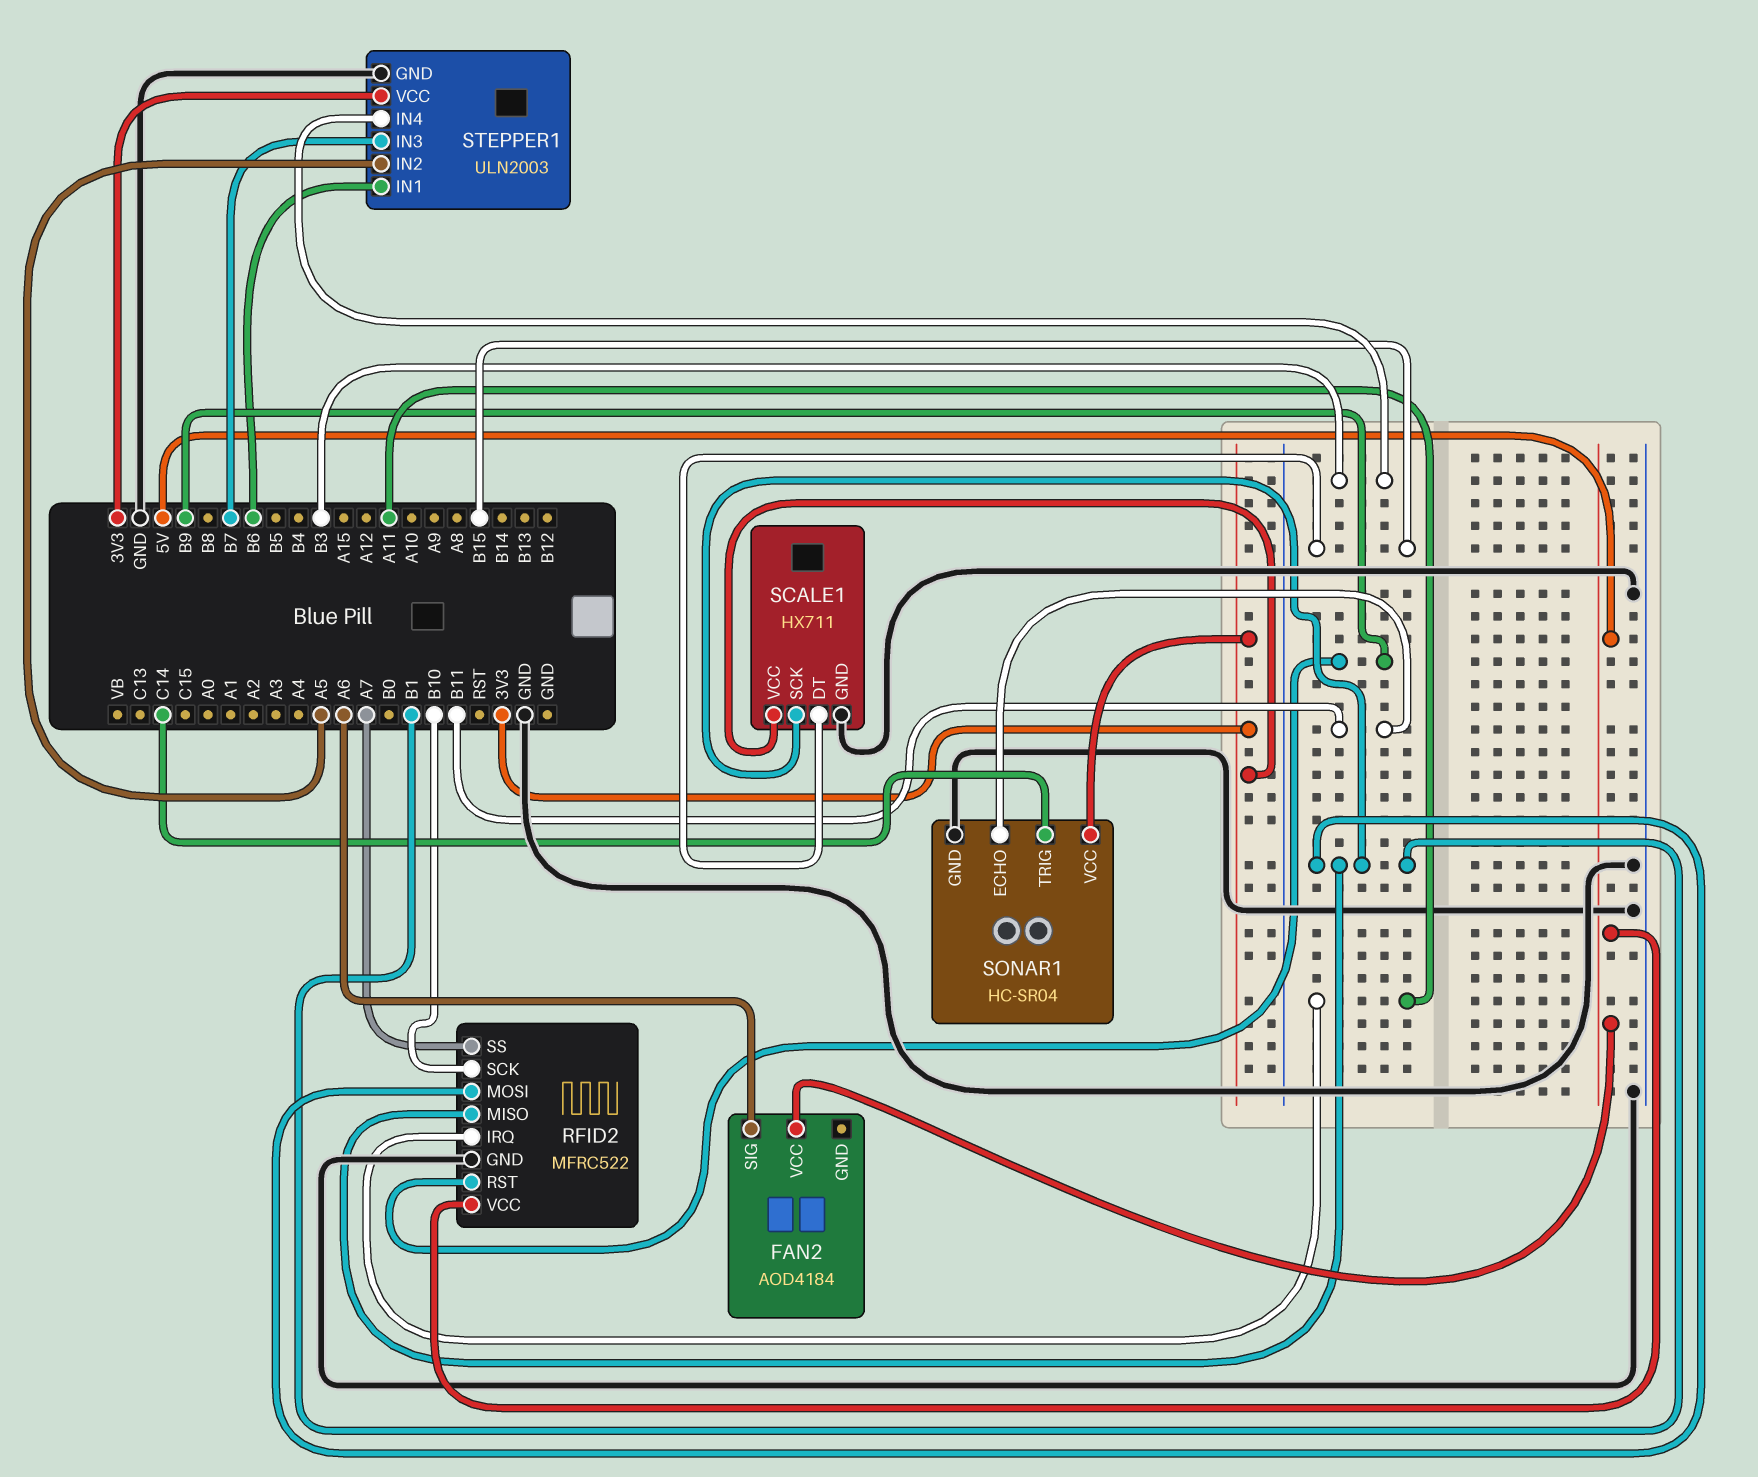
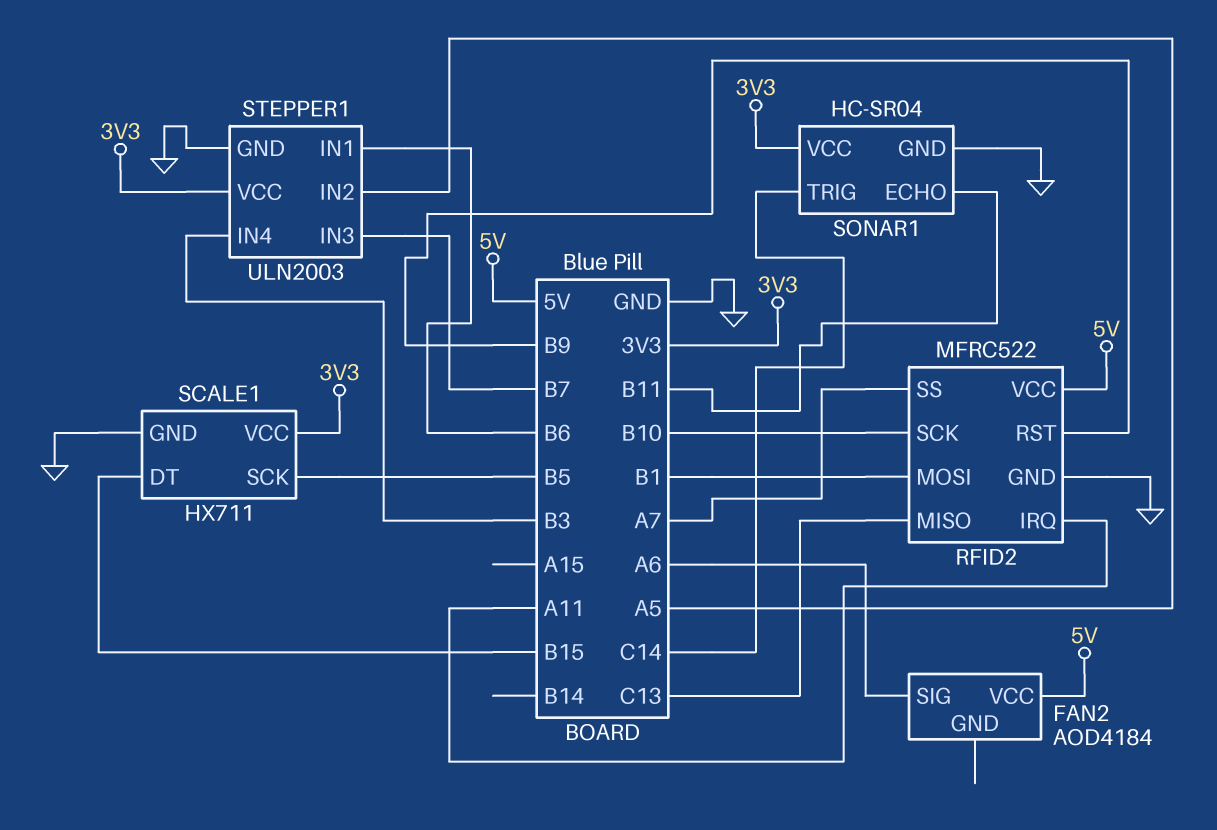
RFID2 pin MISO: B1 -> C13
SCALE1 pin SCK: B1 -> B5

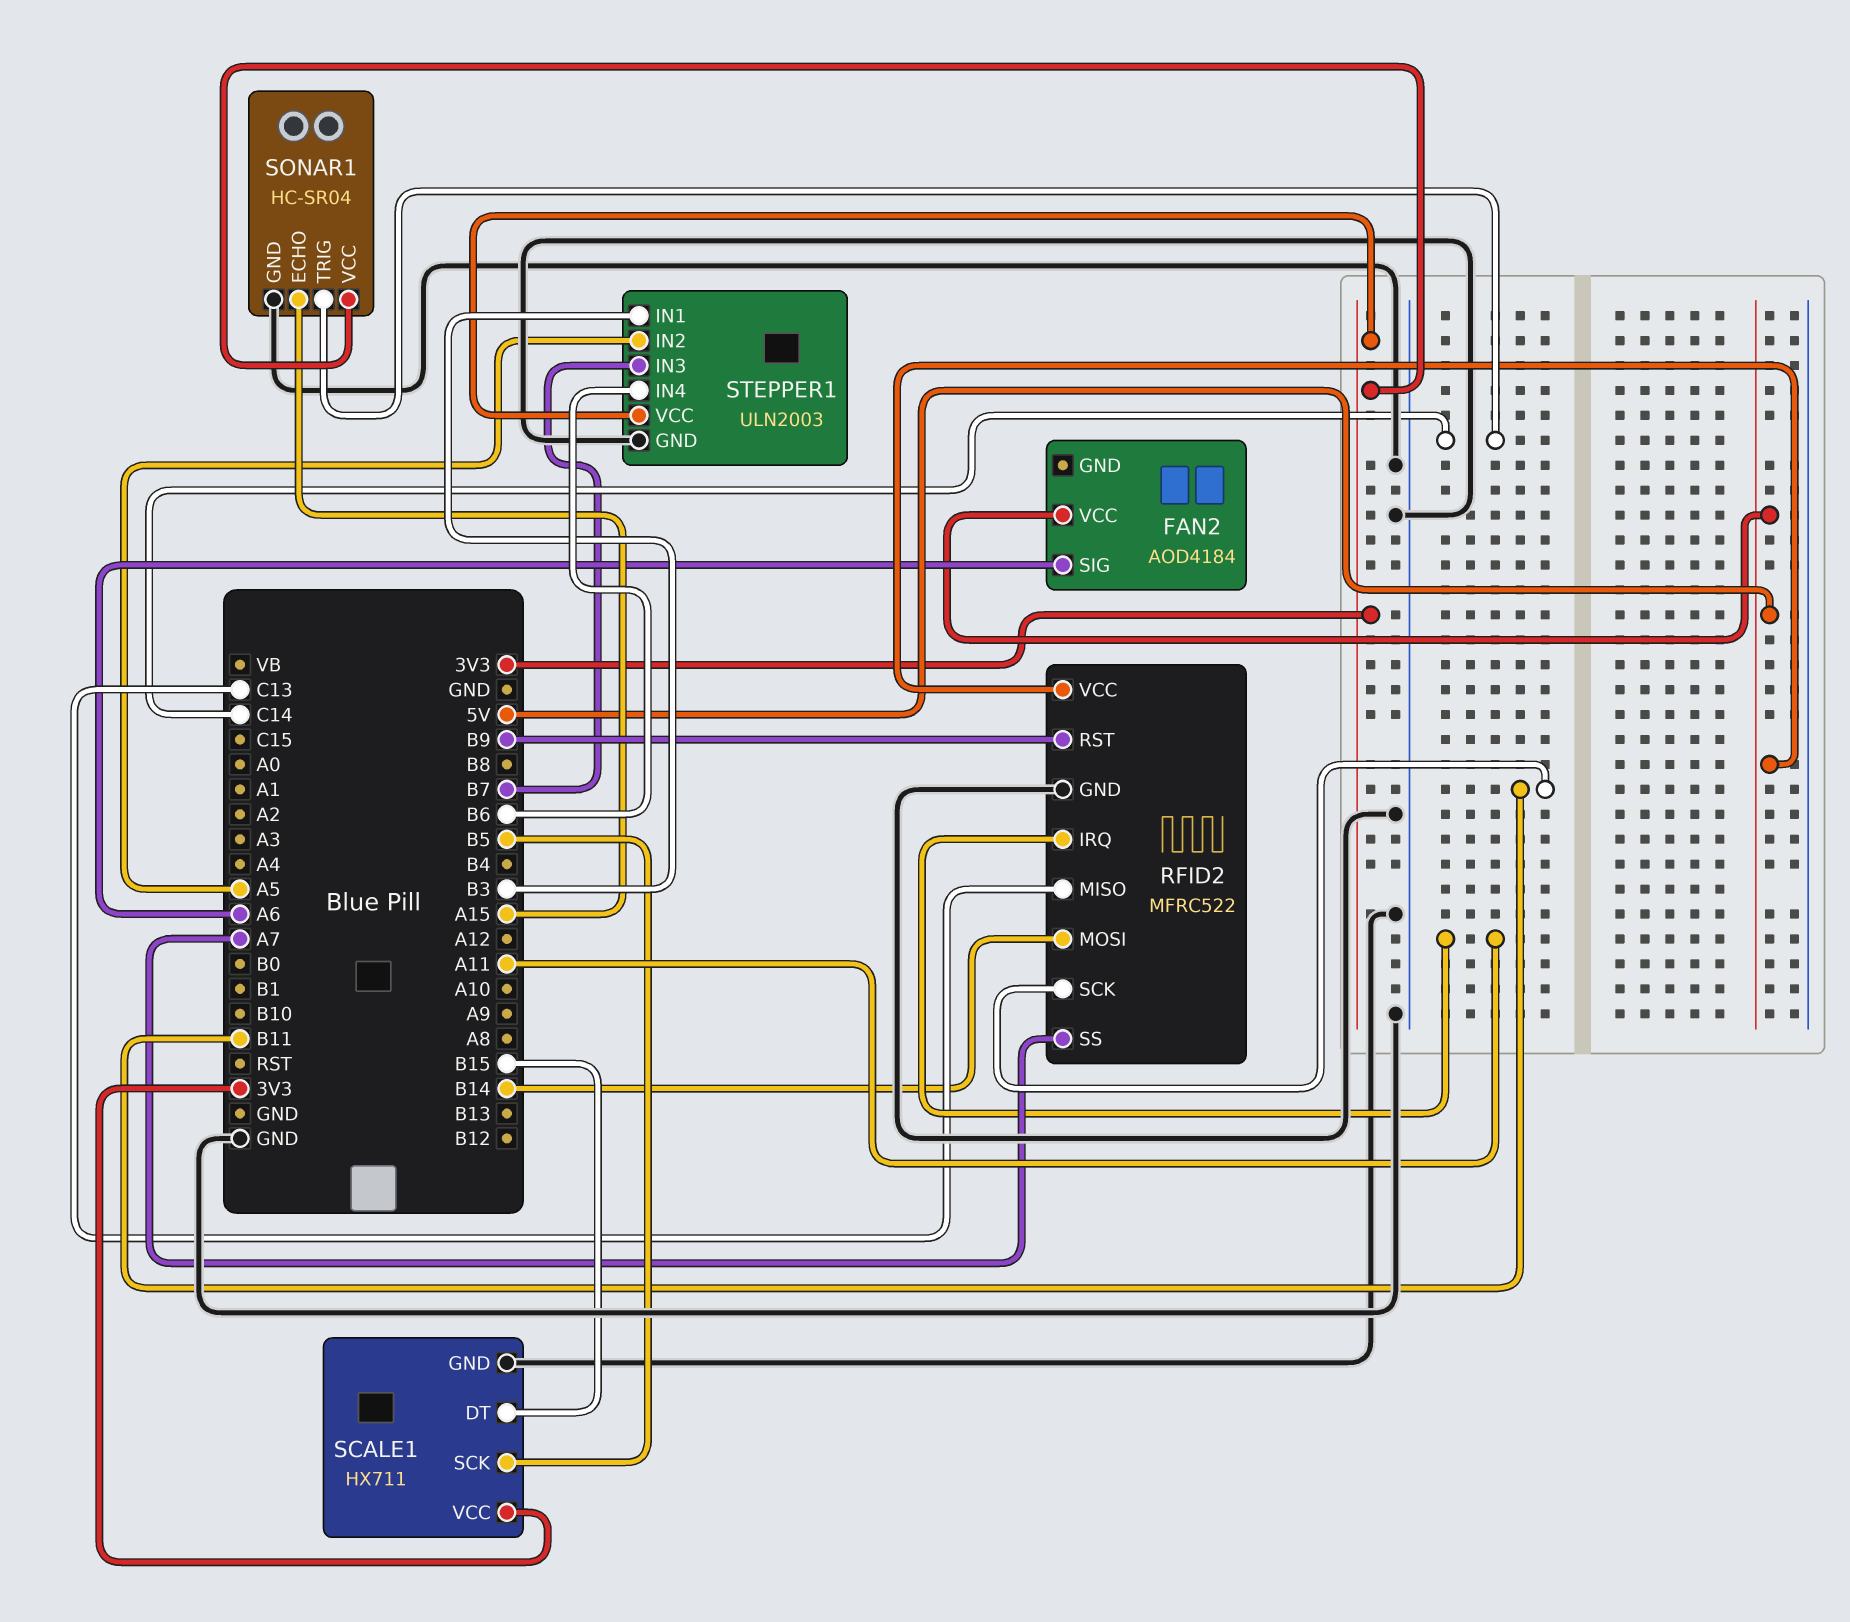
RFID2 pin MOSI: B1 -> B14
RFID2 pin SCK: B10 -> B11
SONAR1 pin ECHO: B11 -> A15
STEPPER1 pin IN1: B6 -> B3
STEPPER1 pin IN4: B3 -> B6

